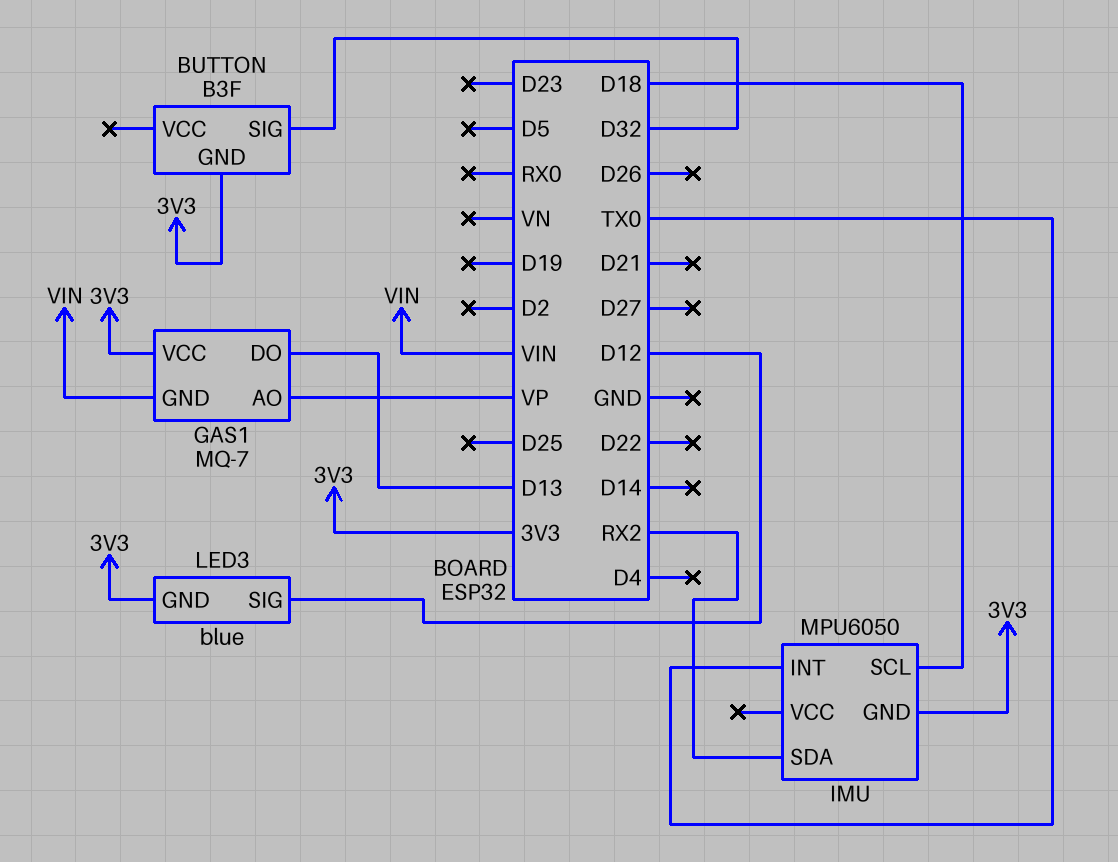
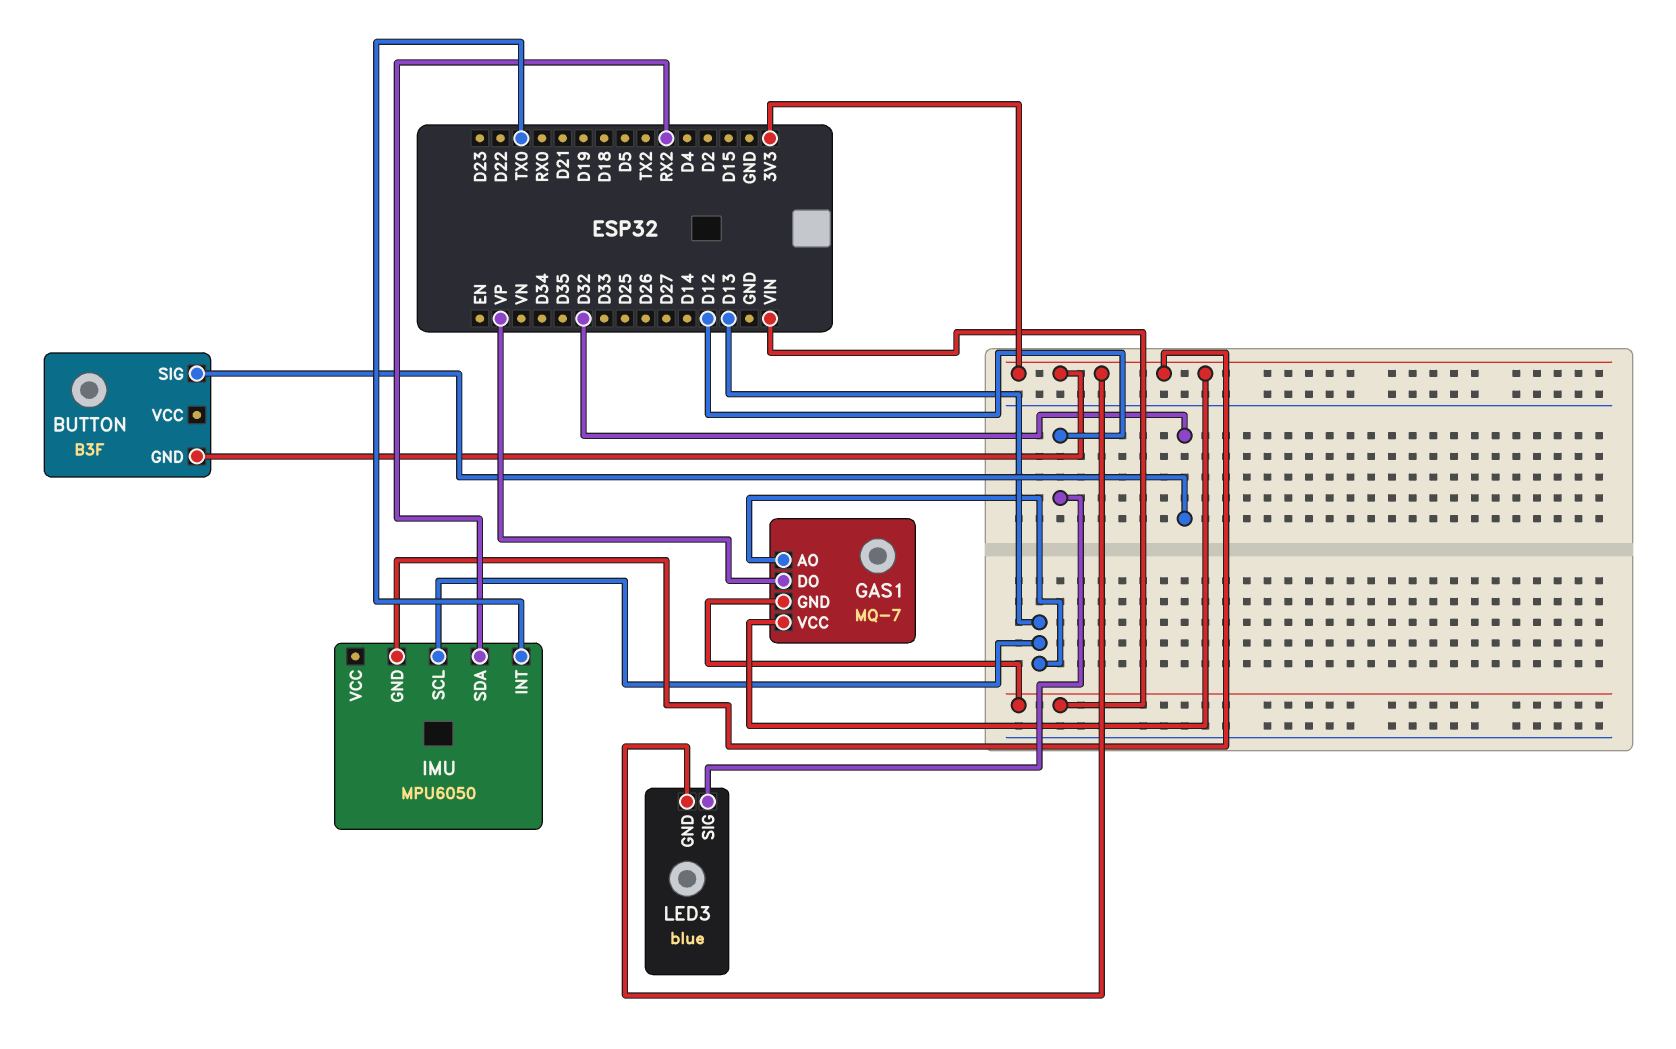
GAS1 pin AO: VP -> D13
GAS1 pin DO: D13 -> VP
IMU pin SCL: D18 -> D13

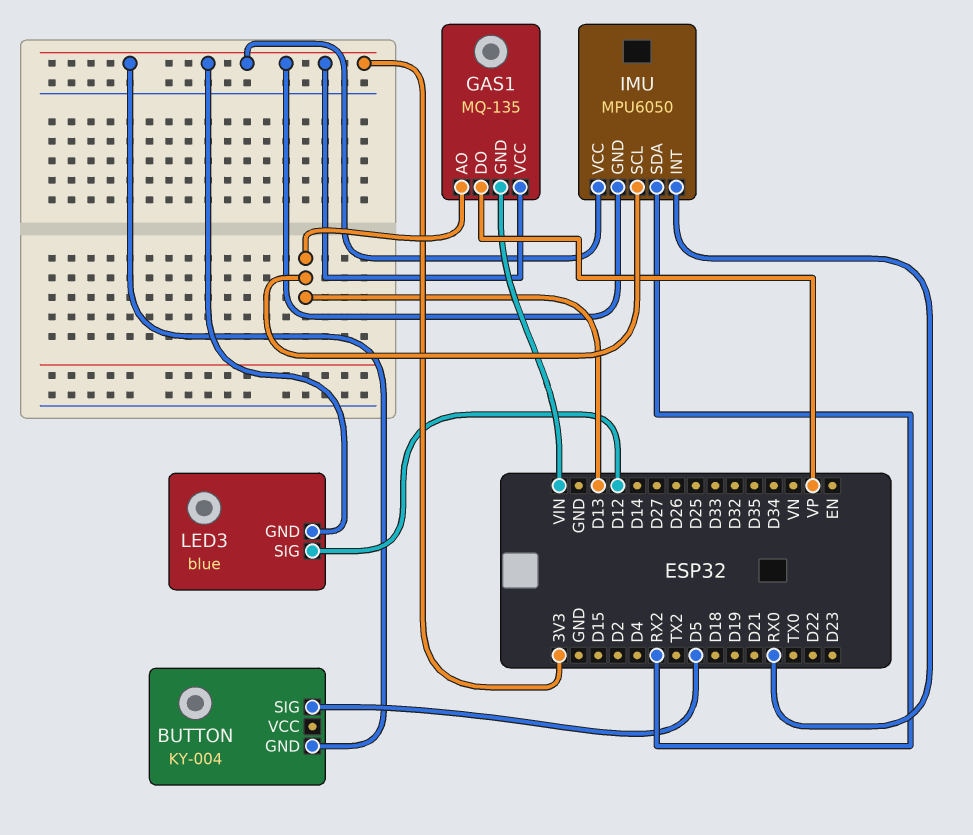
BUTTON: B3F -> KY-004
BUTTON pin SIG: D32 -> D5
GAS1: MQ-7 -> MQ-135
IMU pin INT: TX0 -> RX0
IMU pin VCC: none -> 3V3

